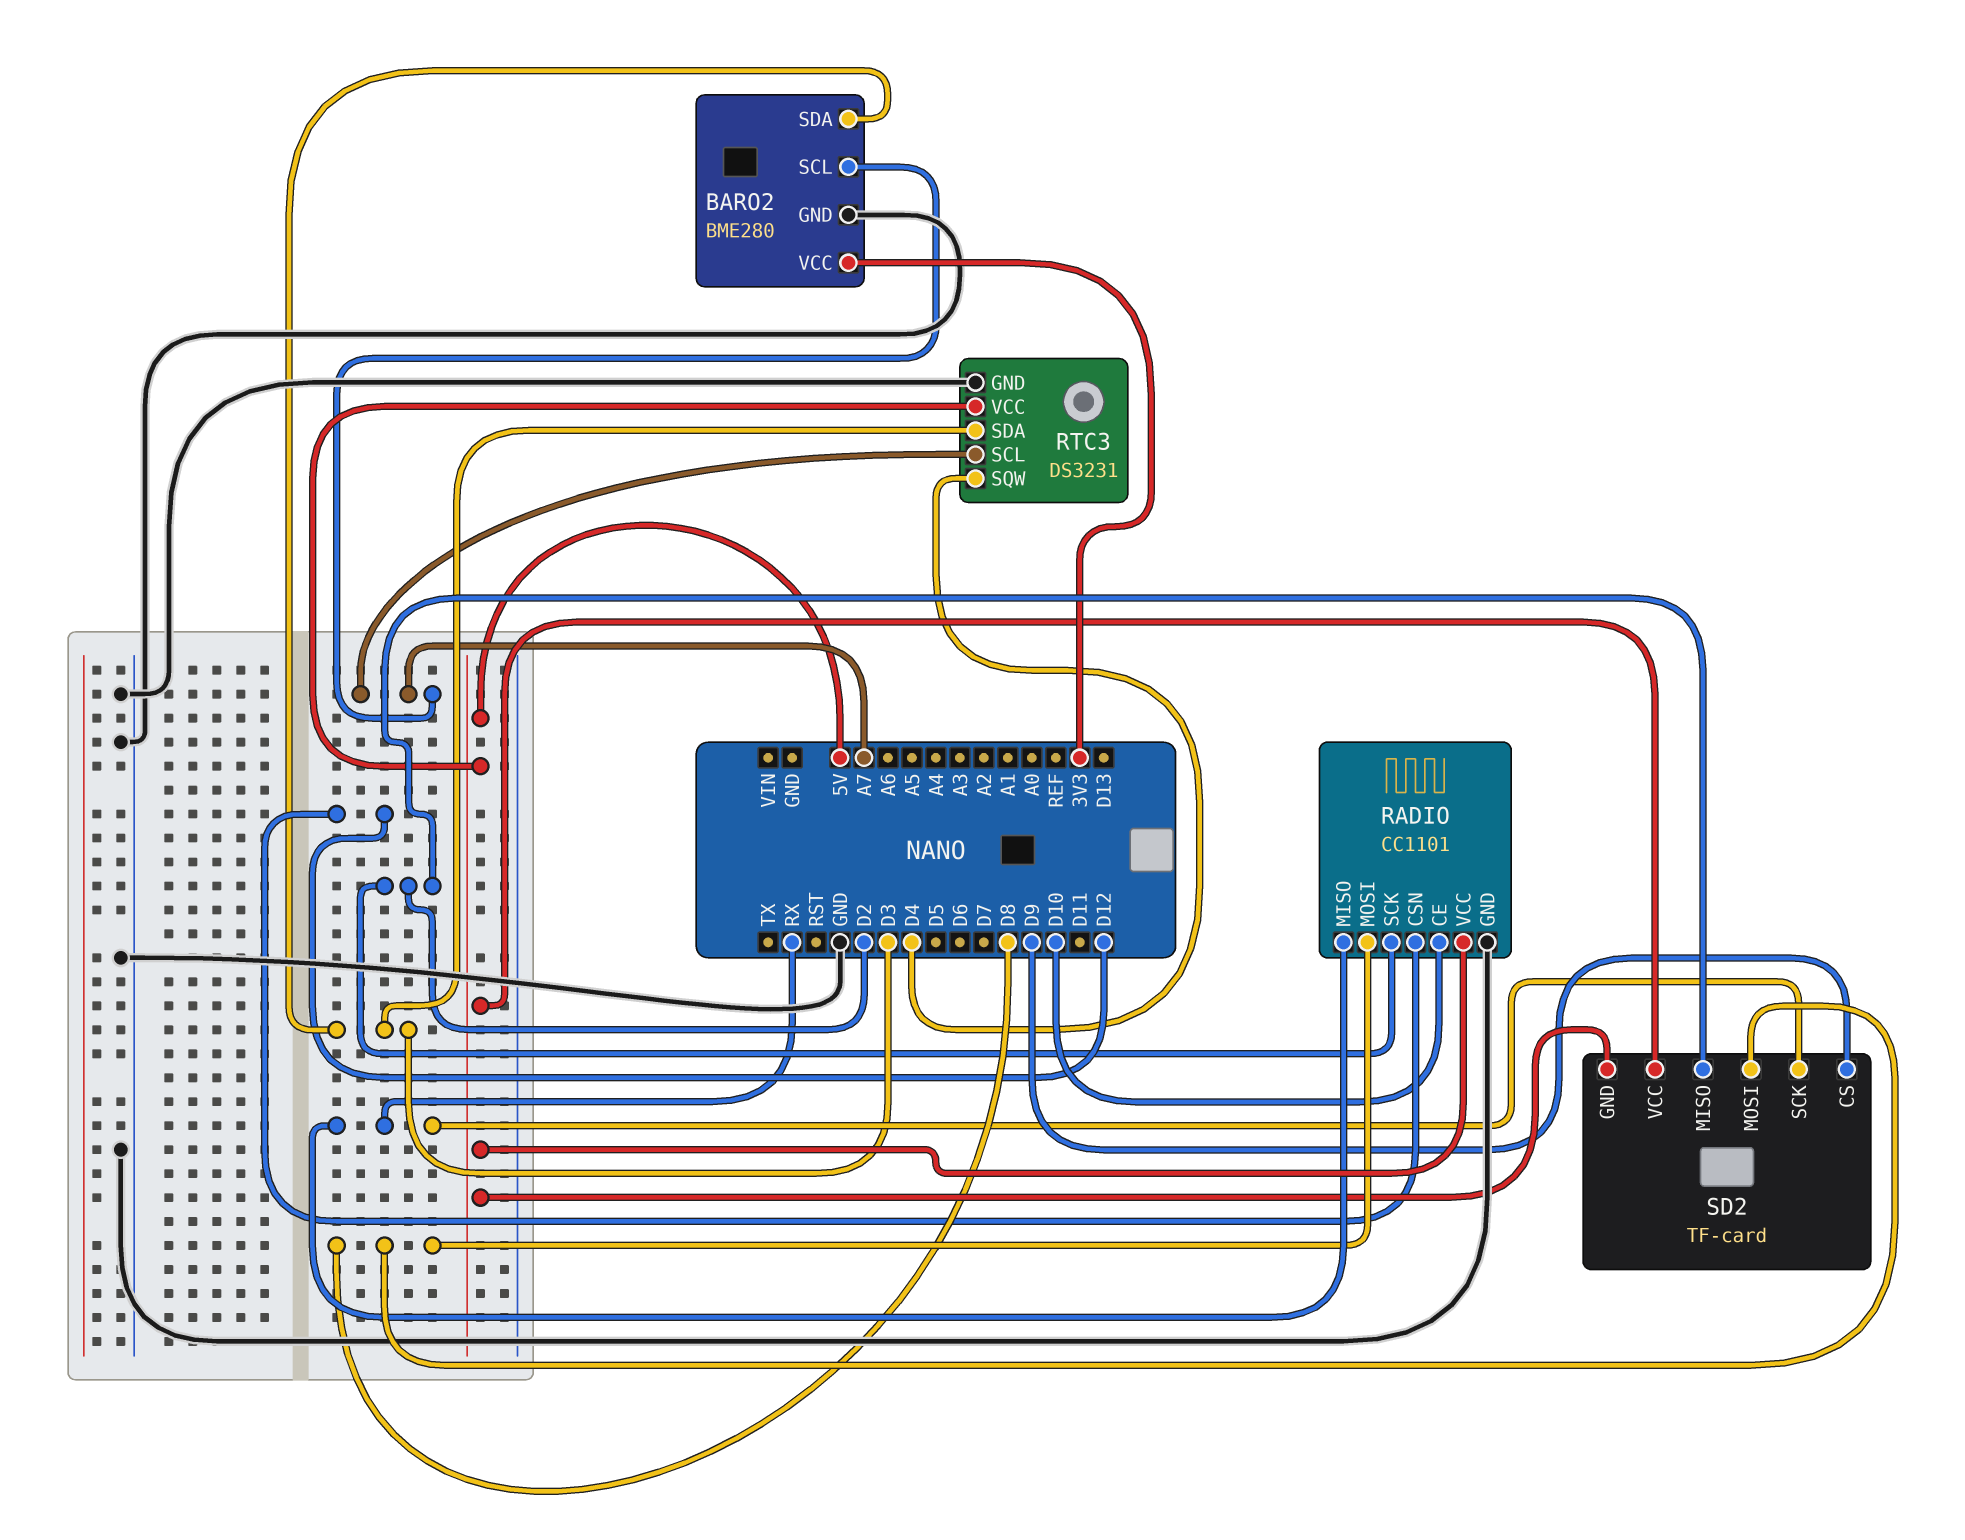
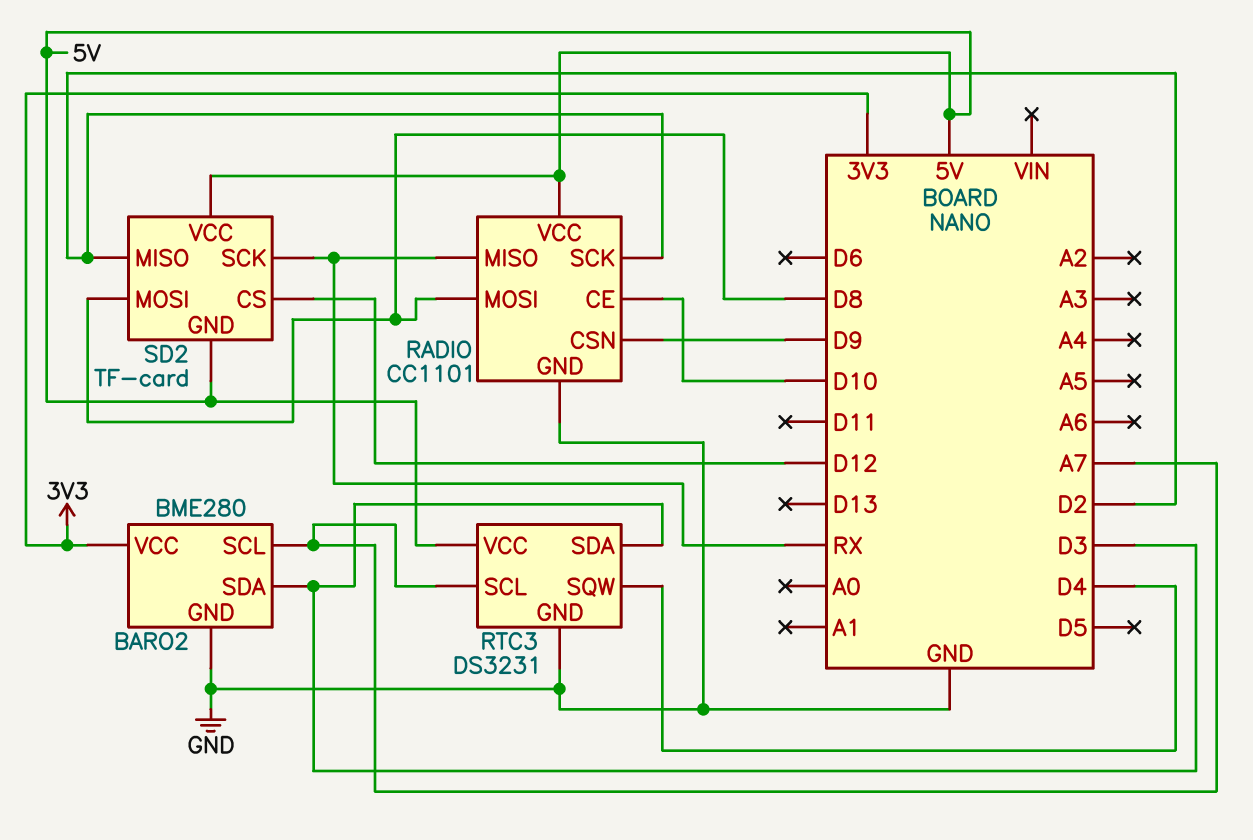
RADIO pin CSN: D12 -> D9
SD2 pin CS: D9 -> D12

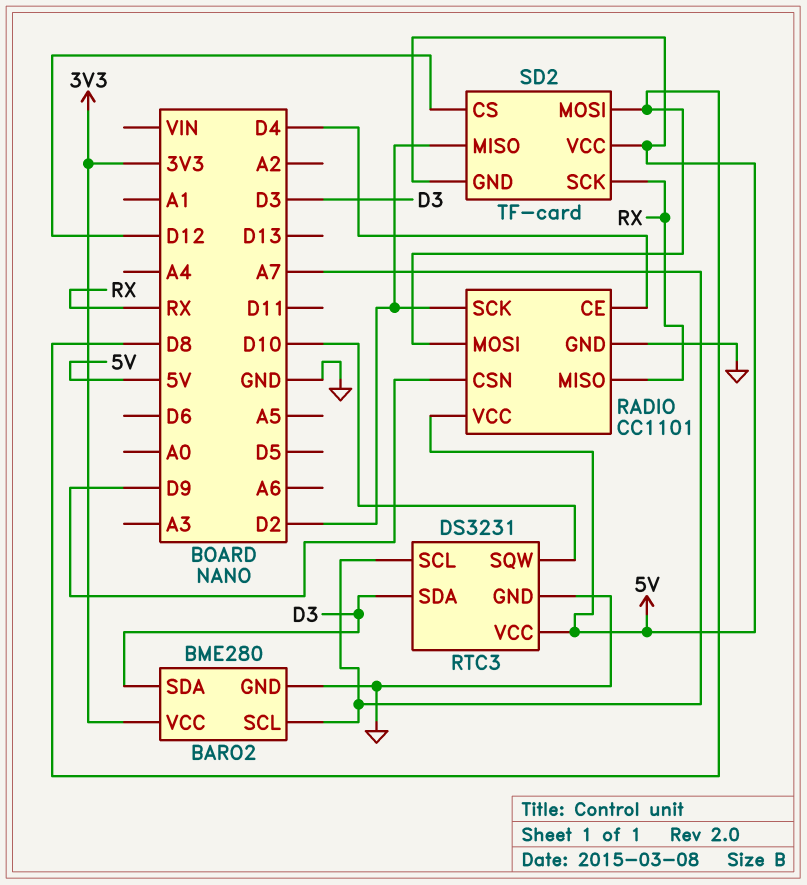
RADIO pin CE: D10 -> D4
RTC3 pin SQW: D4 -> D10

